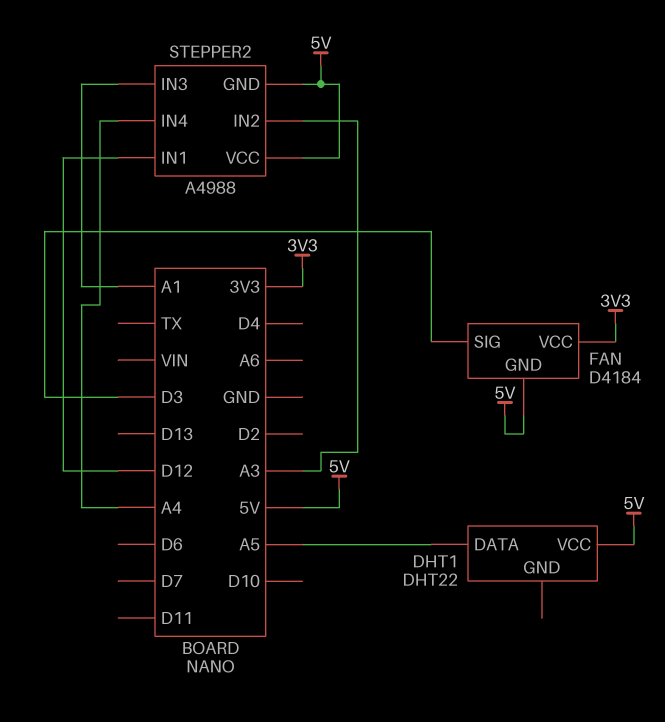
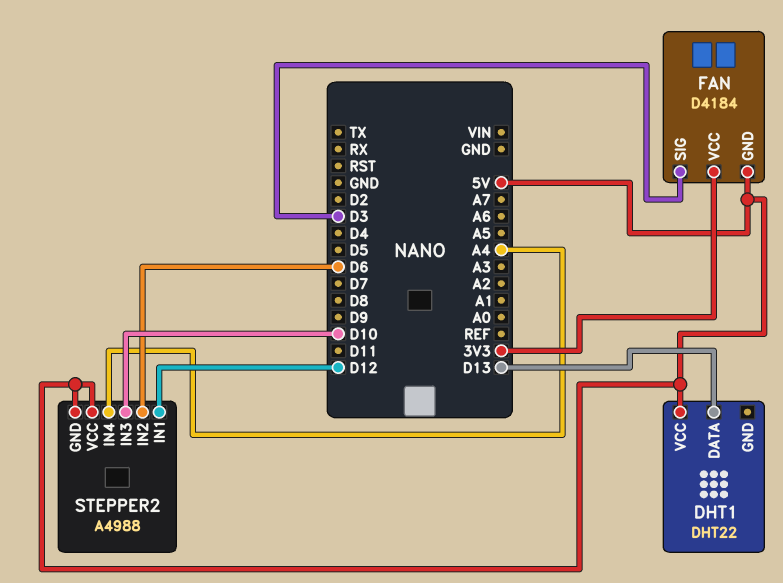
DHT1 pin DATA: A5 -> D13
STEPPER2 pin IN2: A3 -> D6
STEPPER2 pin IN3: A1 -> D10

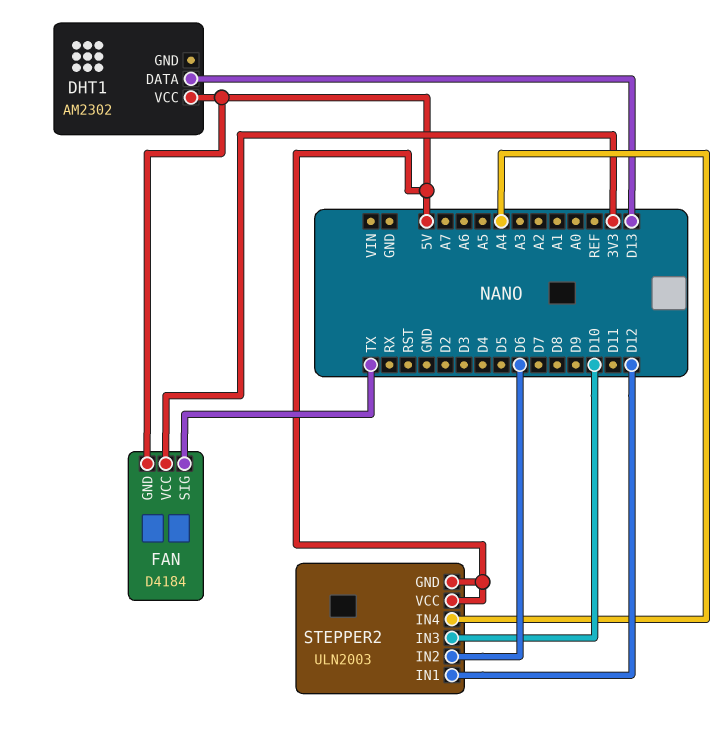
DHT1: DHT22 -> AM2302
FAN pin SIG: D3 -> TX
STEPPER2: A4988 -> ULN2003

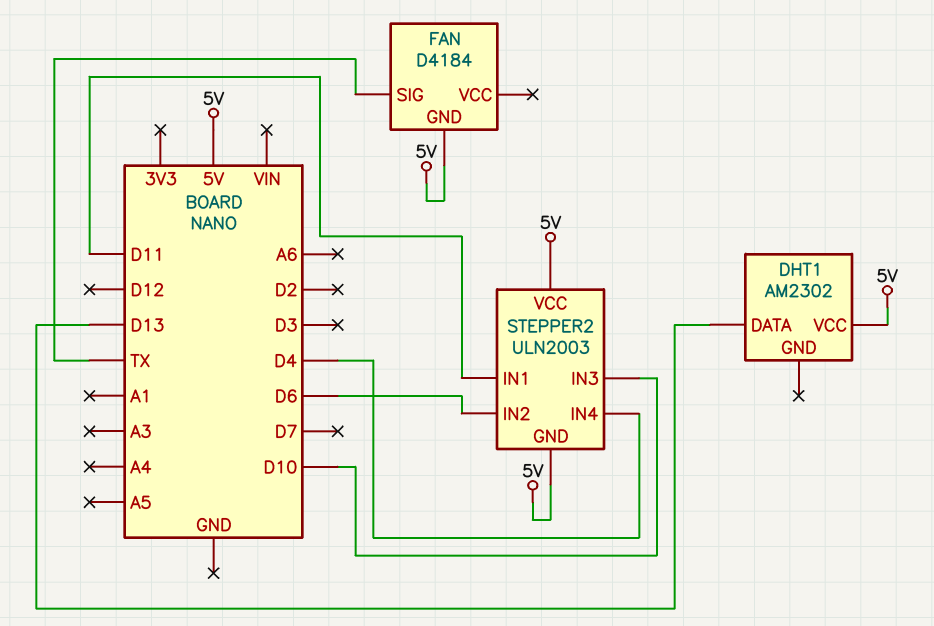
FAN pin VCC: 3V3 -> none
STEPPER2 pin IN1: D12 -> D11
STEPPER2 pin IN4: A4 -> D4

